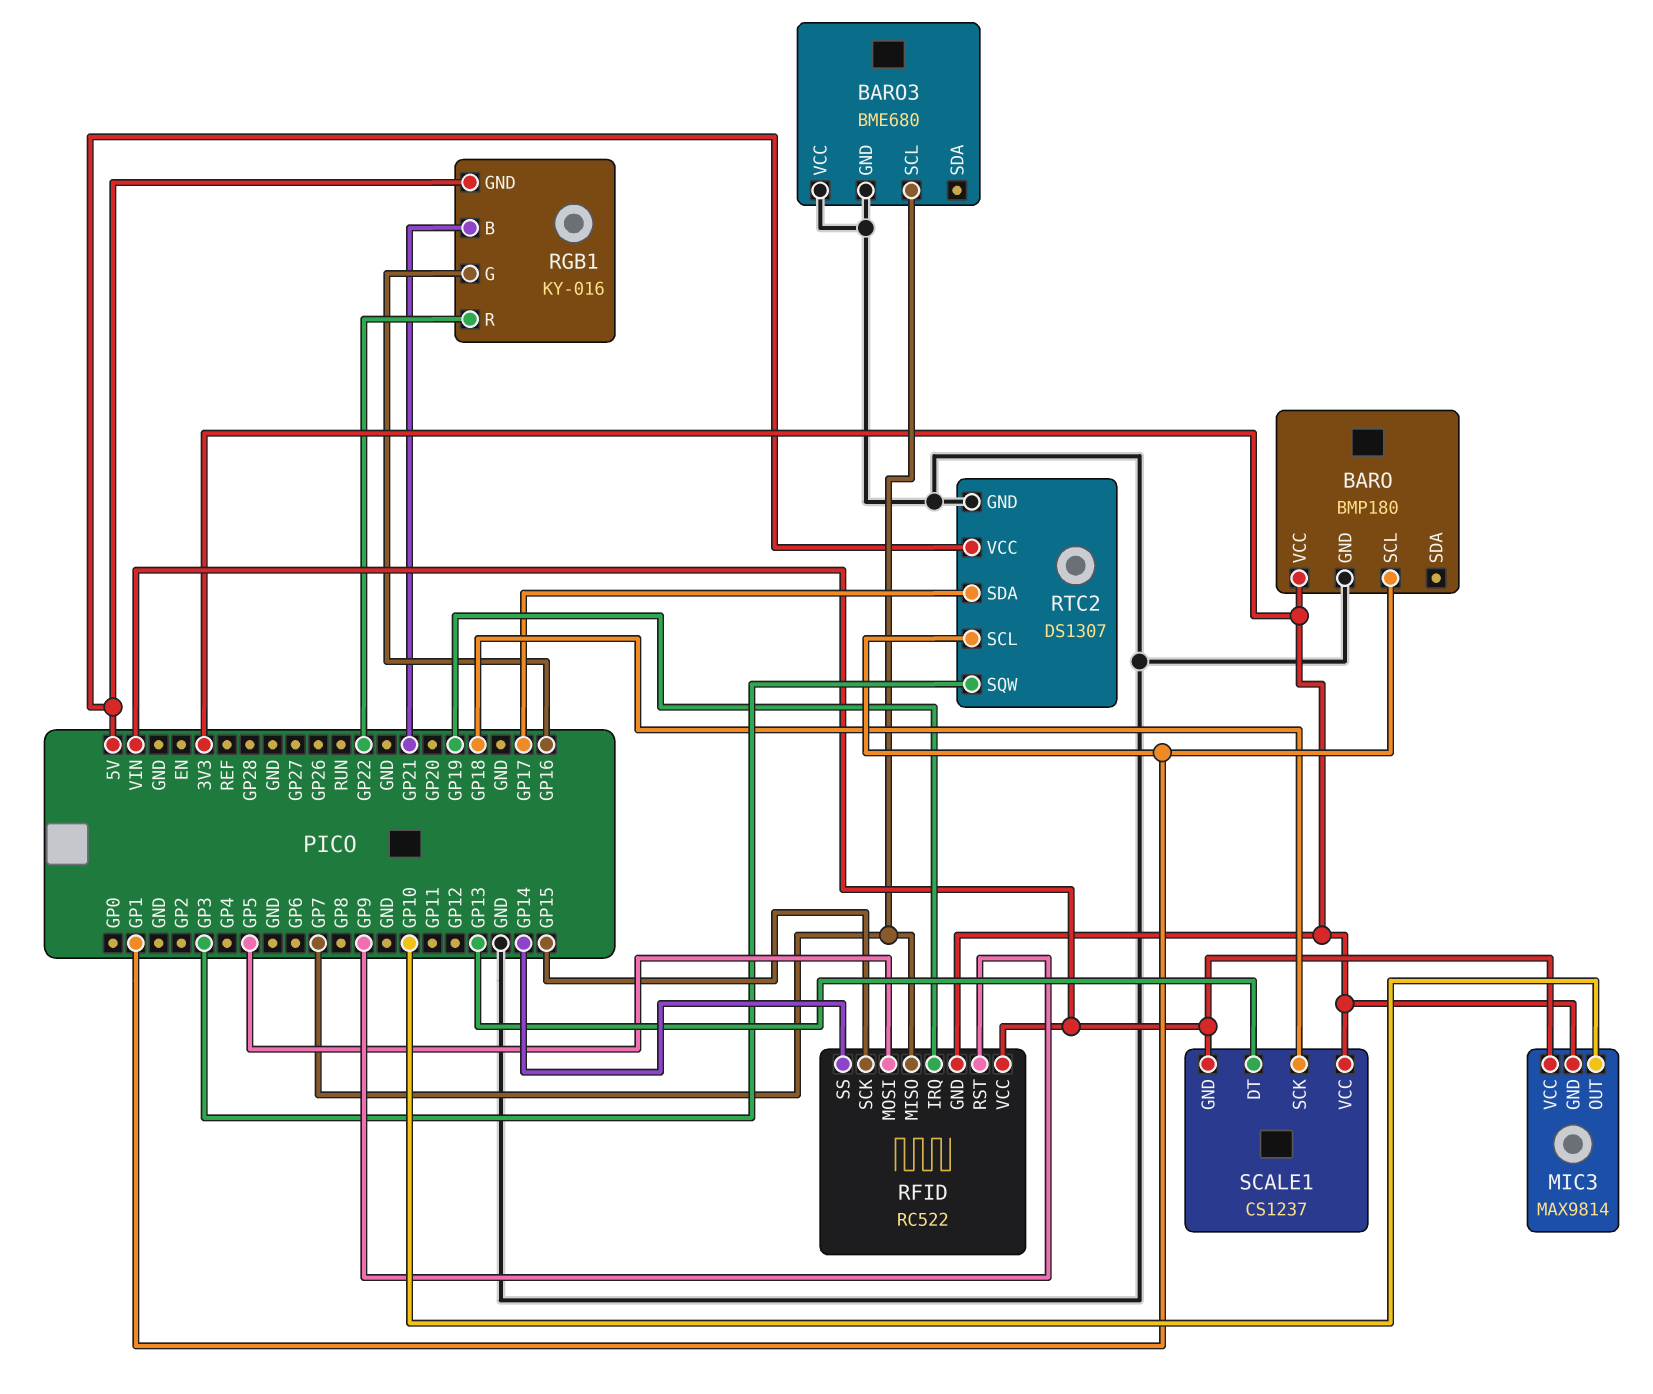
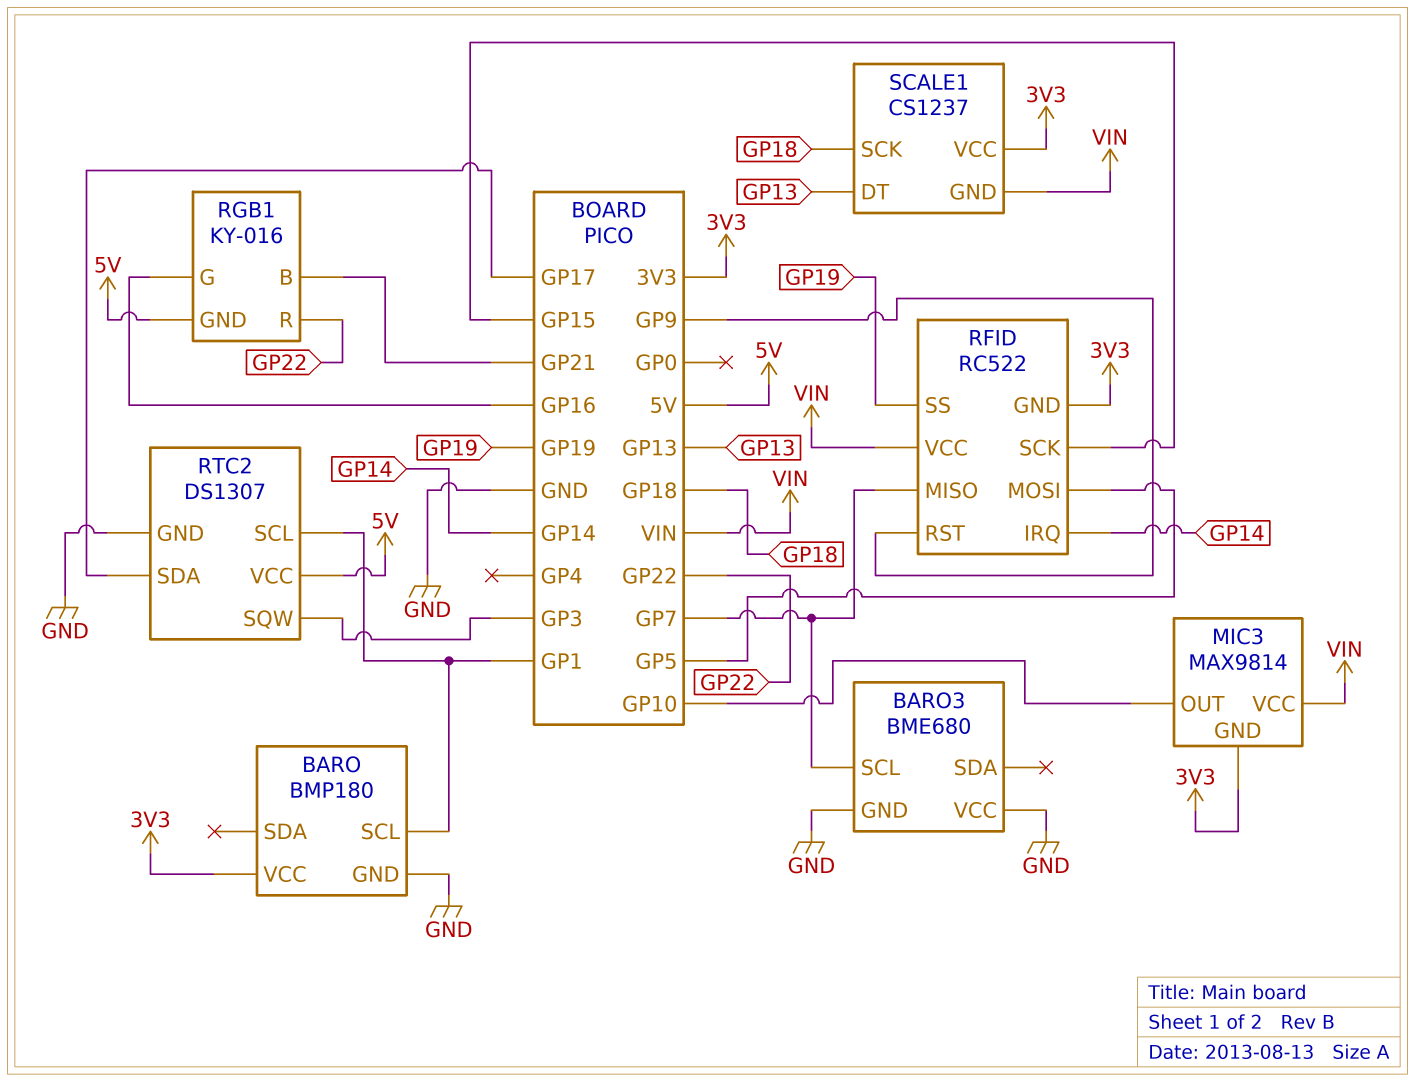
RFID pin IRQ: GP19 -> GP14
RFID pin SS: GP14 -> GP19

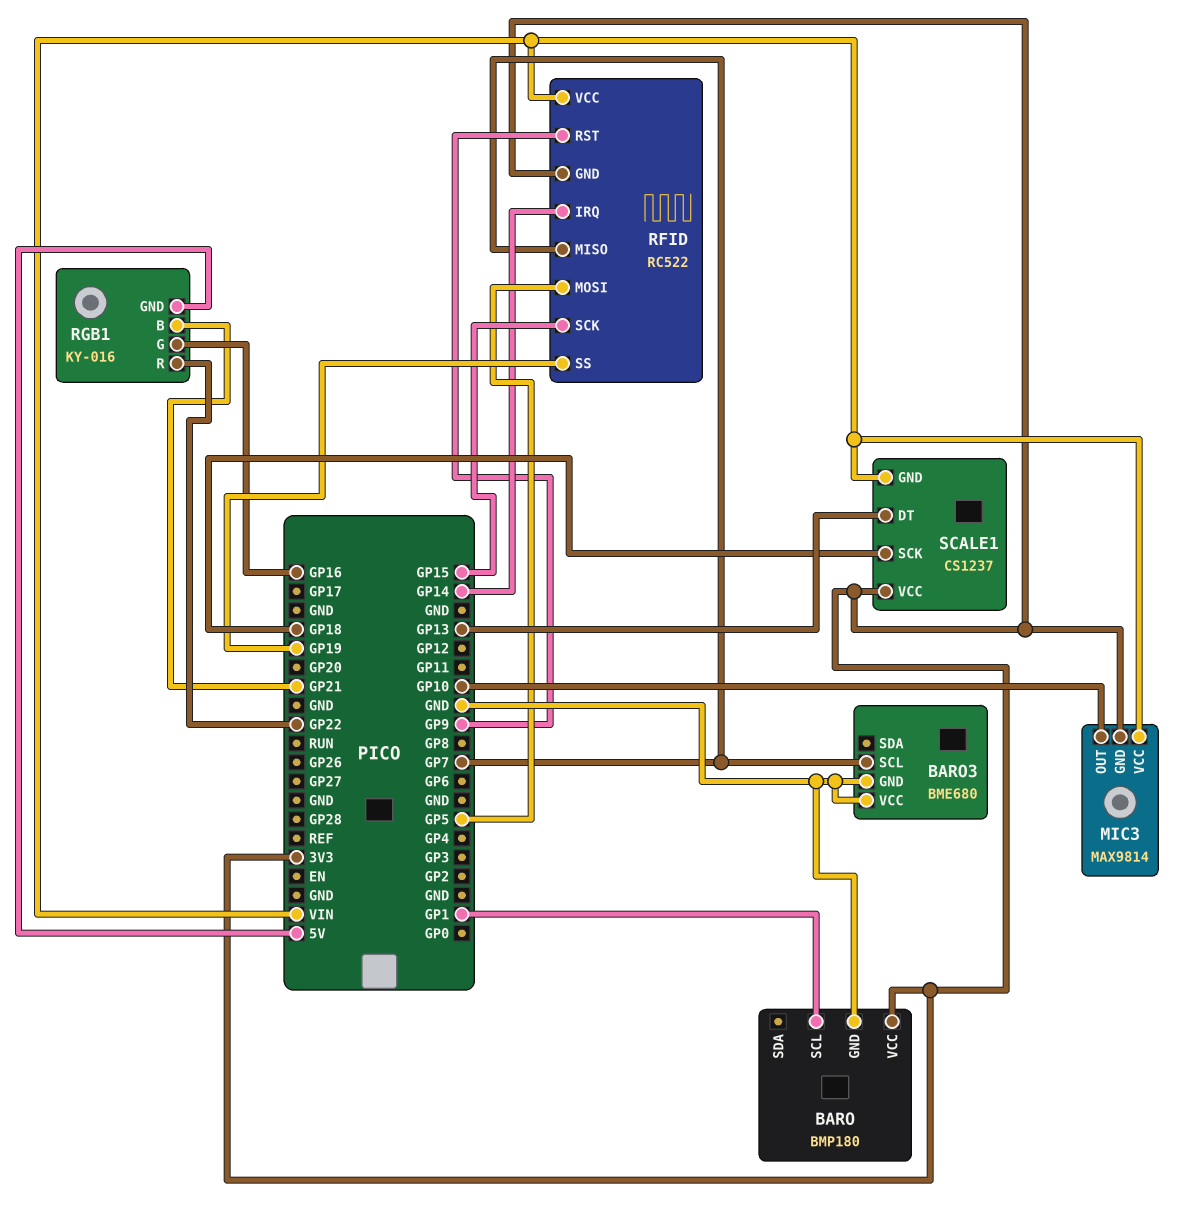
RTC2: DS1307 -> none
RTC2 pin GND: GND -> none
RTC2 pin SCL: GP1 -> none
RTC2 pin SDA: GP17 -> none
RTC2 pin SQW: GP3 -> none
RTC2 pin VCC: 5V -> none

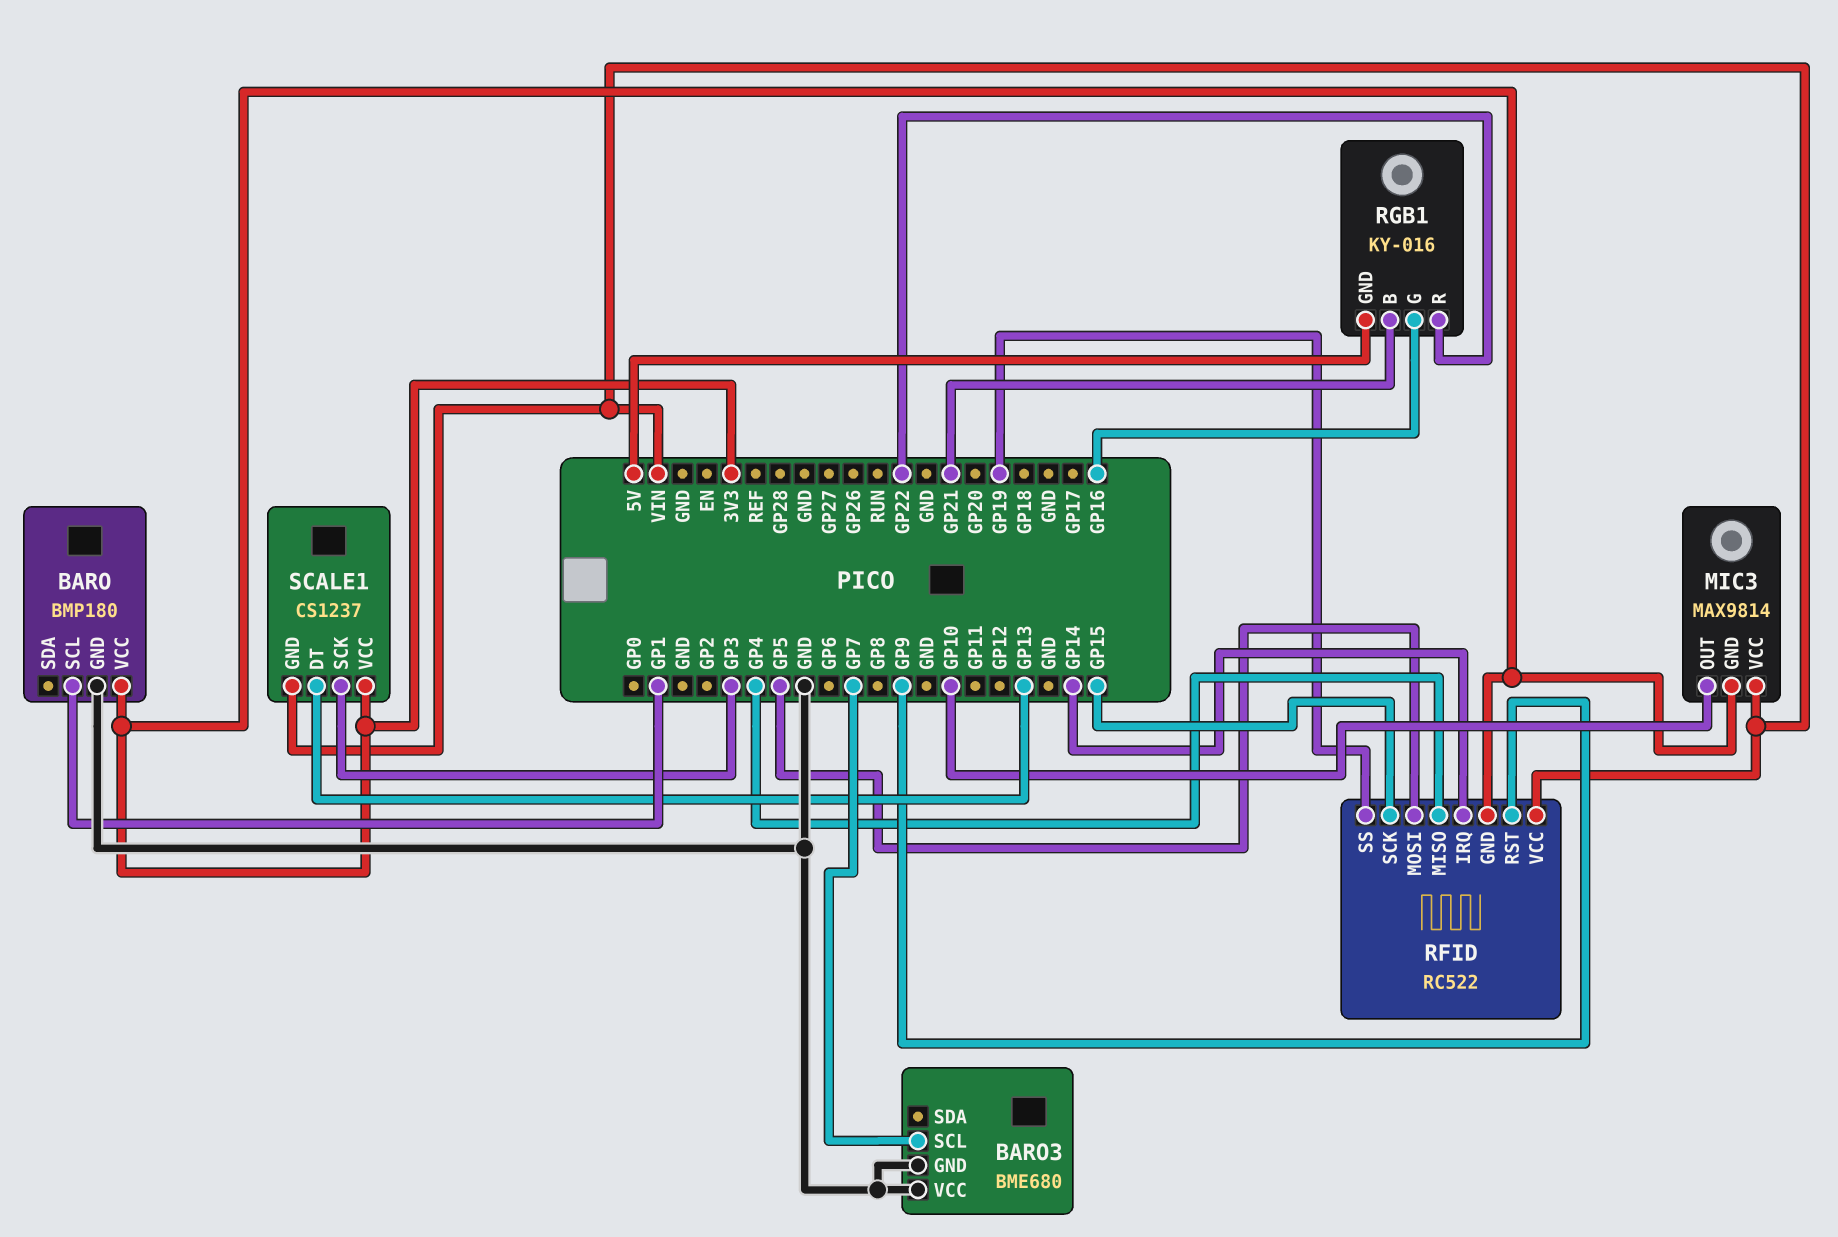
RFID pin MISO: GP7 -> GP4
SCALE1 pin SCK: GP18 -> GP3

